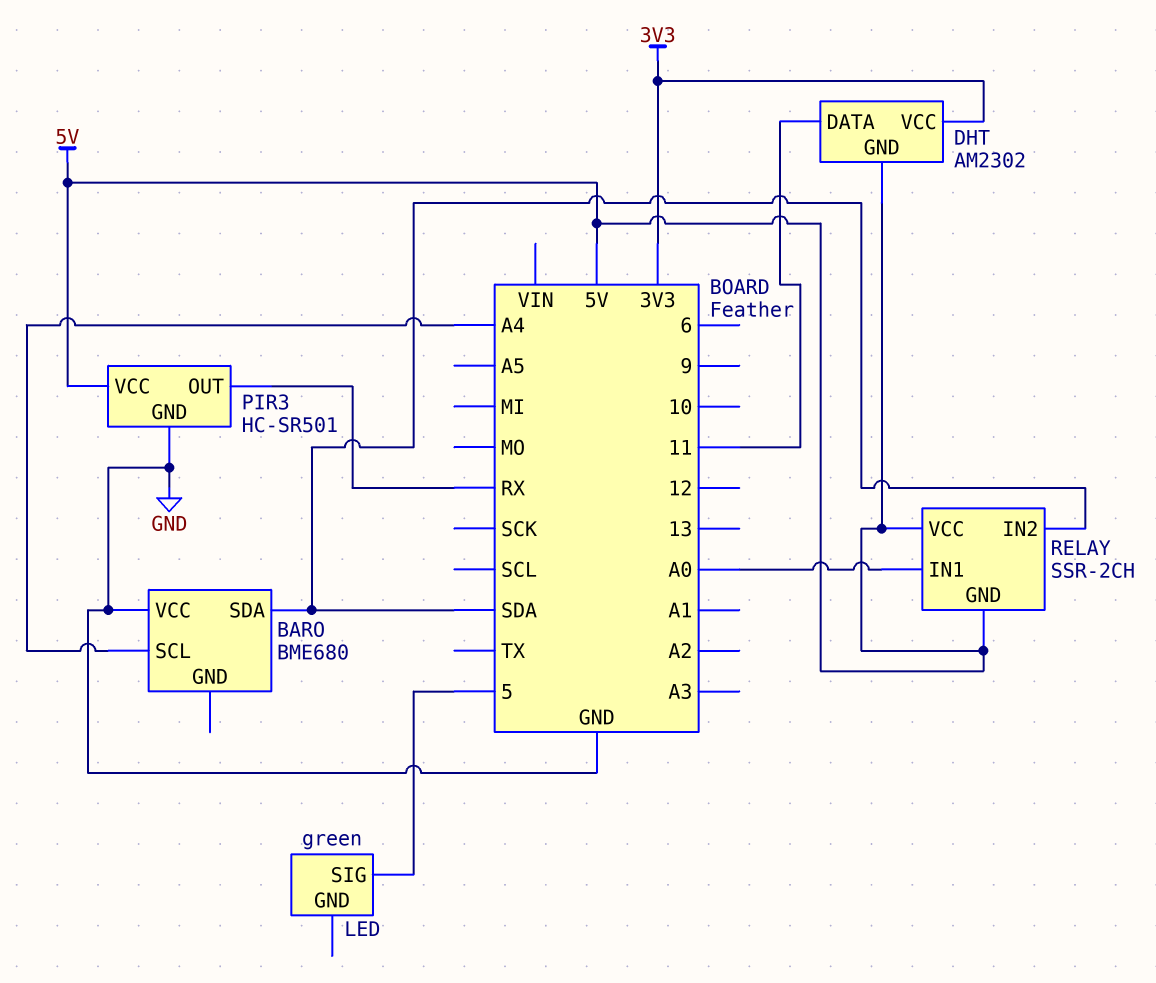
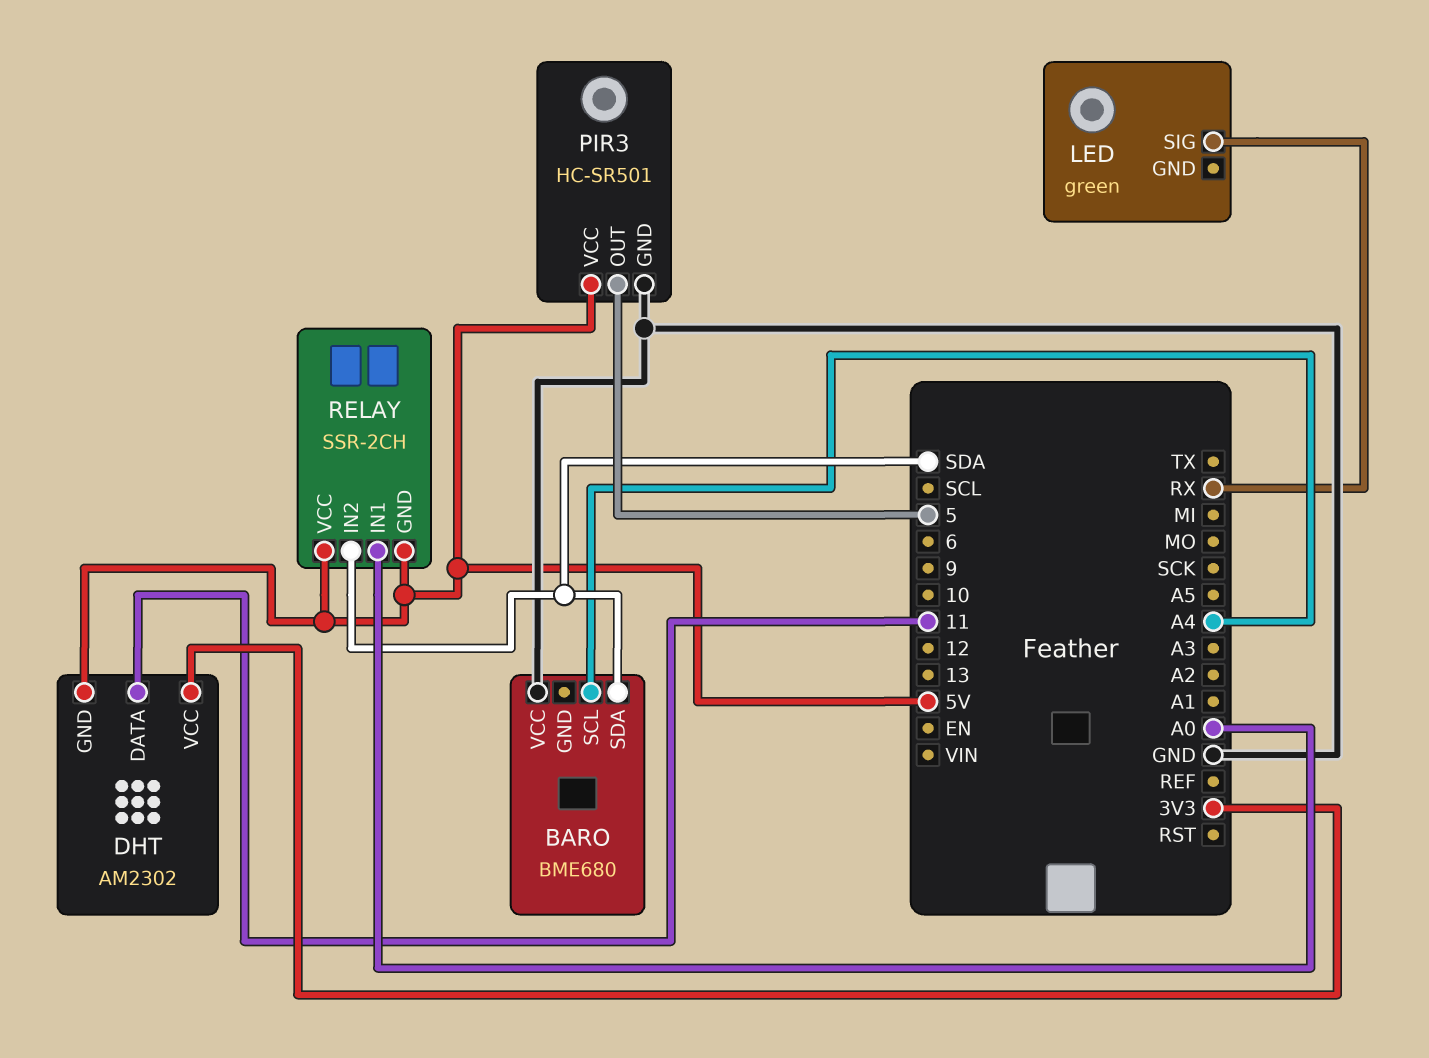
LED pin SIG: 5 -> RX
PIR3 pin OUT: RX -> 5

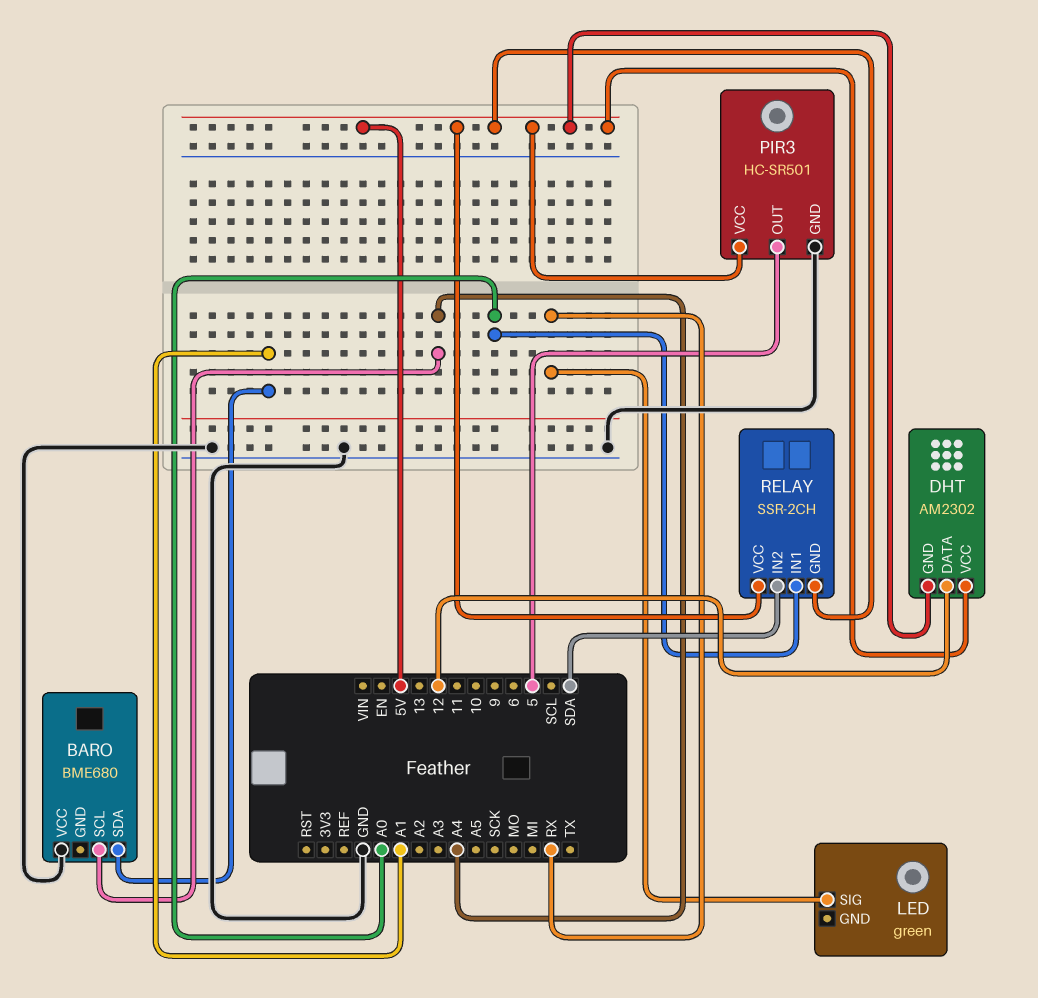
BARO pin SDA: SDA -> A1
DHT pin DATA: 11 -> 12
DHT pin VCC: 3V3 -> 5V

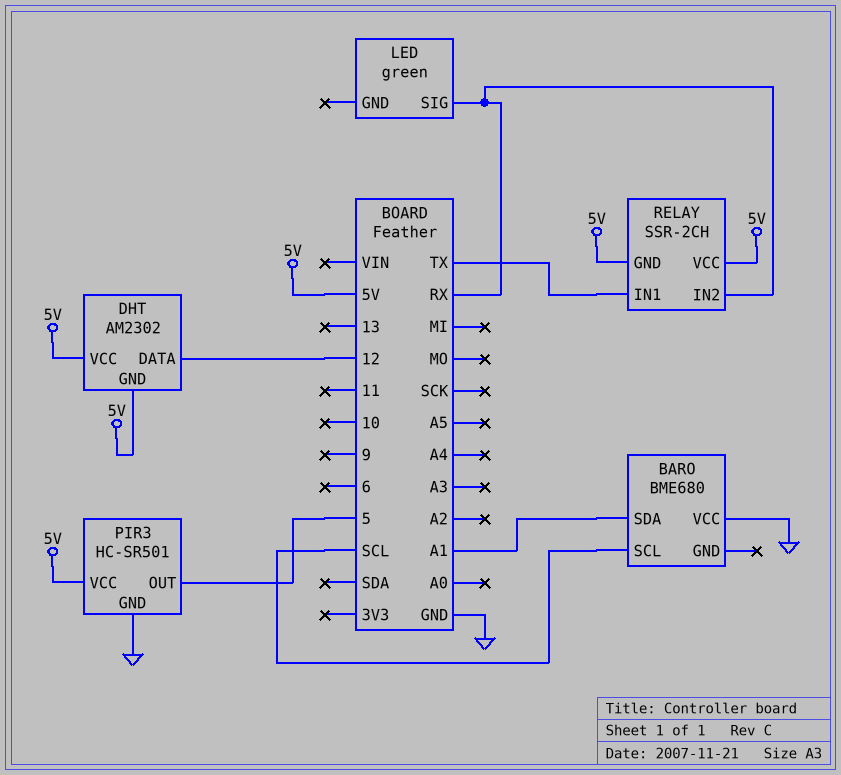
BARO pin SCL: A4 -> SCL
RELAY pin IN1: A0 -> TX
RELAY pin IN2: SDA -> RX

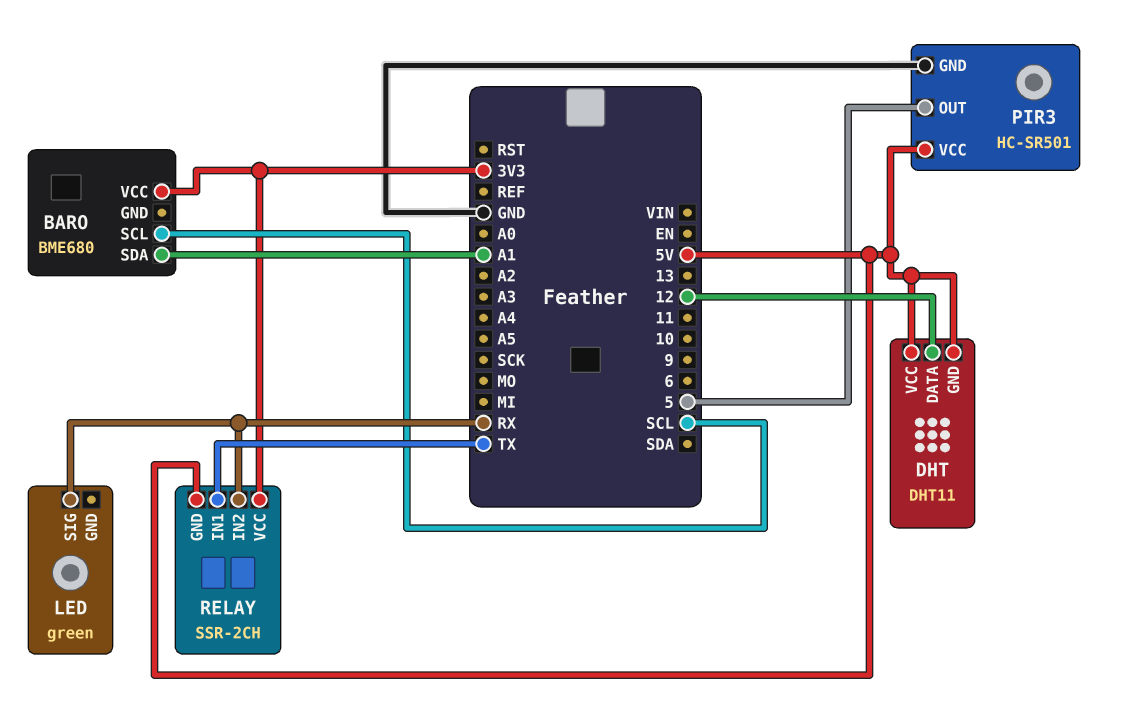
BARO pin VCC: GND -> 3V3
DHT: AM2302 -> DHT11
RELAY pin VCC: 5V -> 3V3

